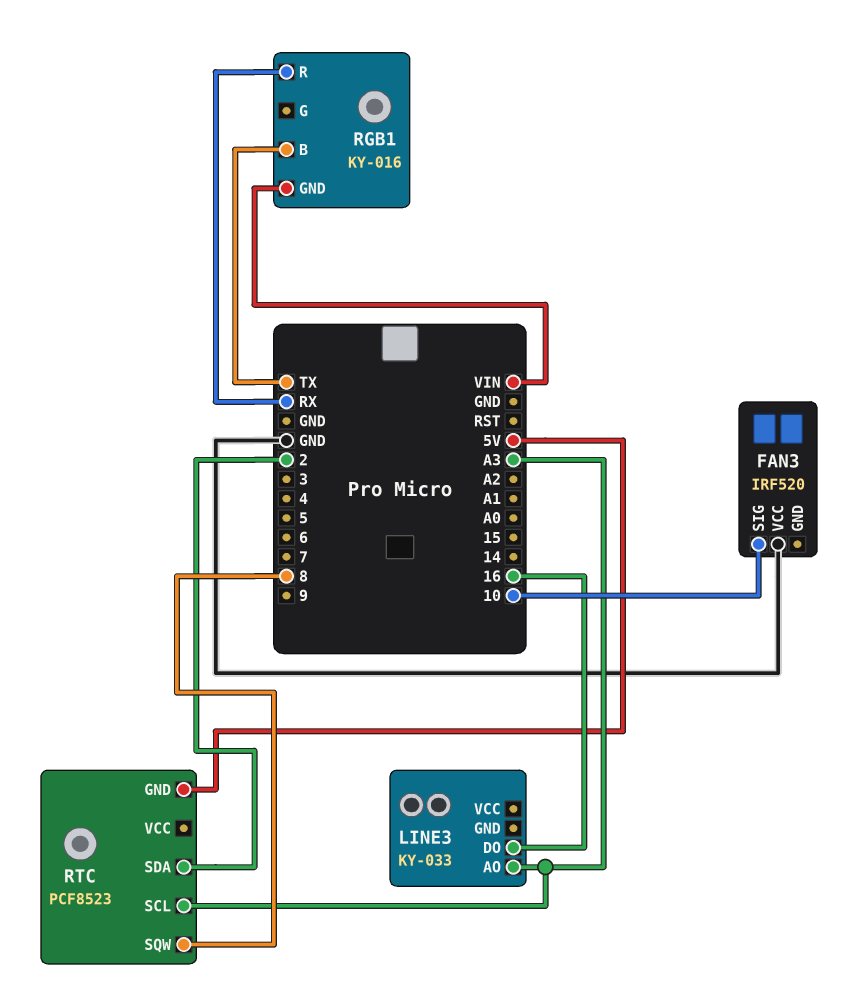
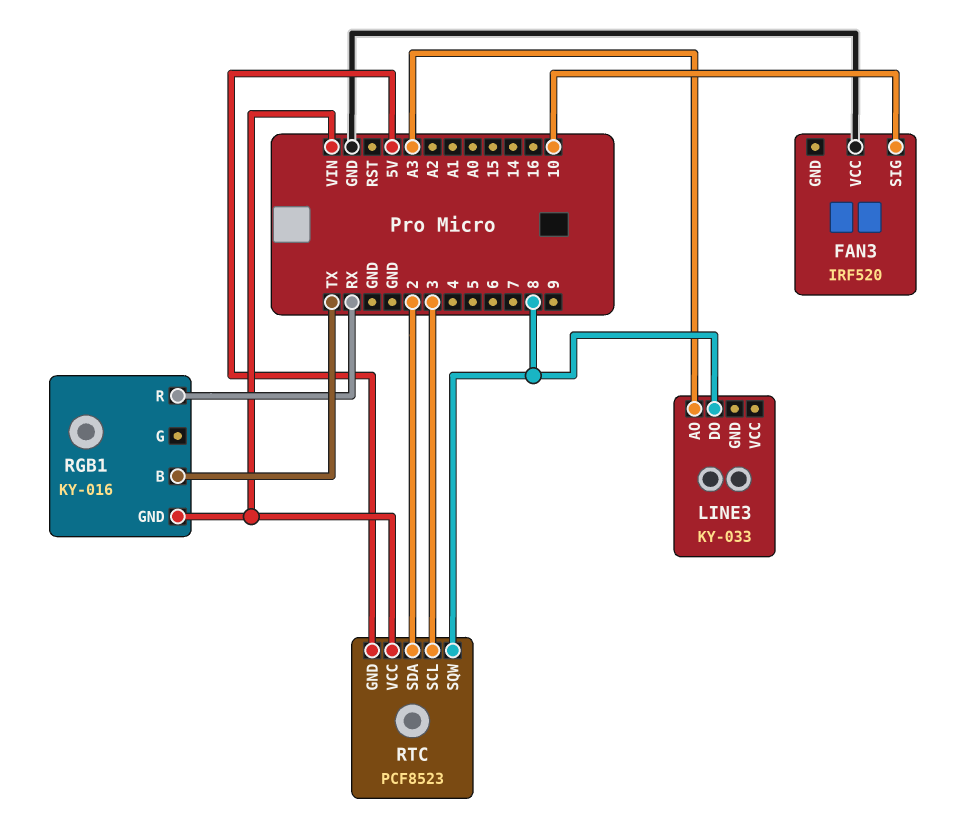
LINE3 pin DO: 16 -> 8
RTC pin SCL: A3 -> 3
RTC pin VCC: none -> VIN

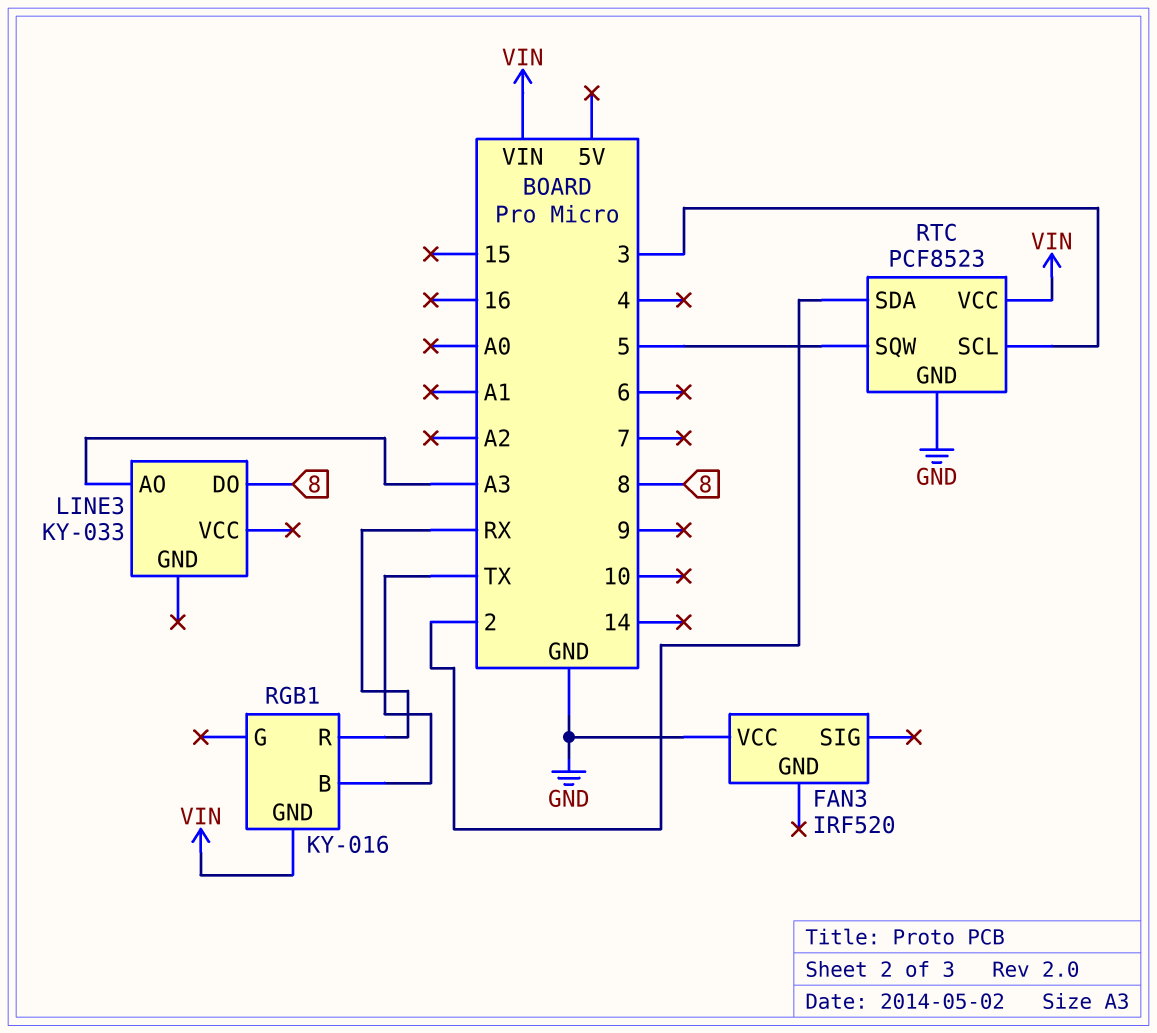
FAN3 pin SIG: 10 -> none
RTC pin GND: 5V -> GND
RTC pin SQW: 8 -> 5

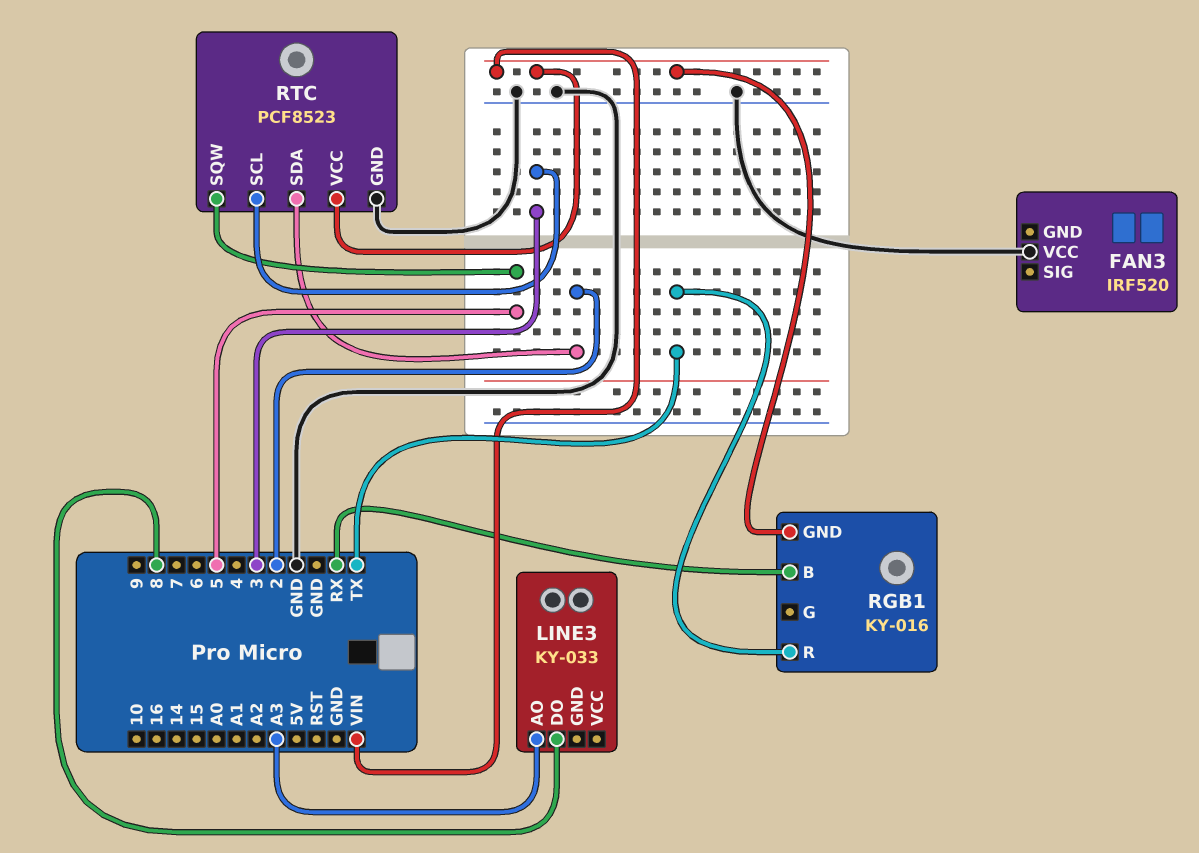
RGB1 pin B: TX -> RX
RGB1 pin R: RX -> TX

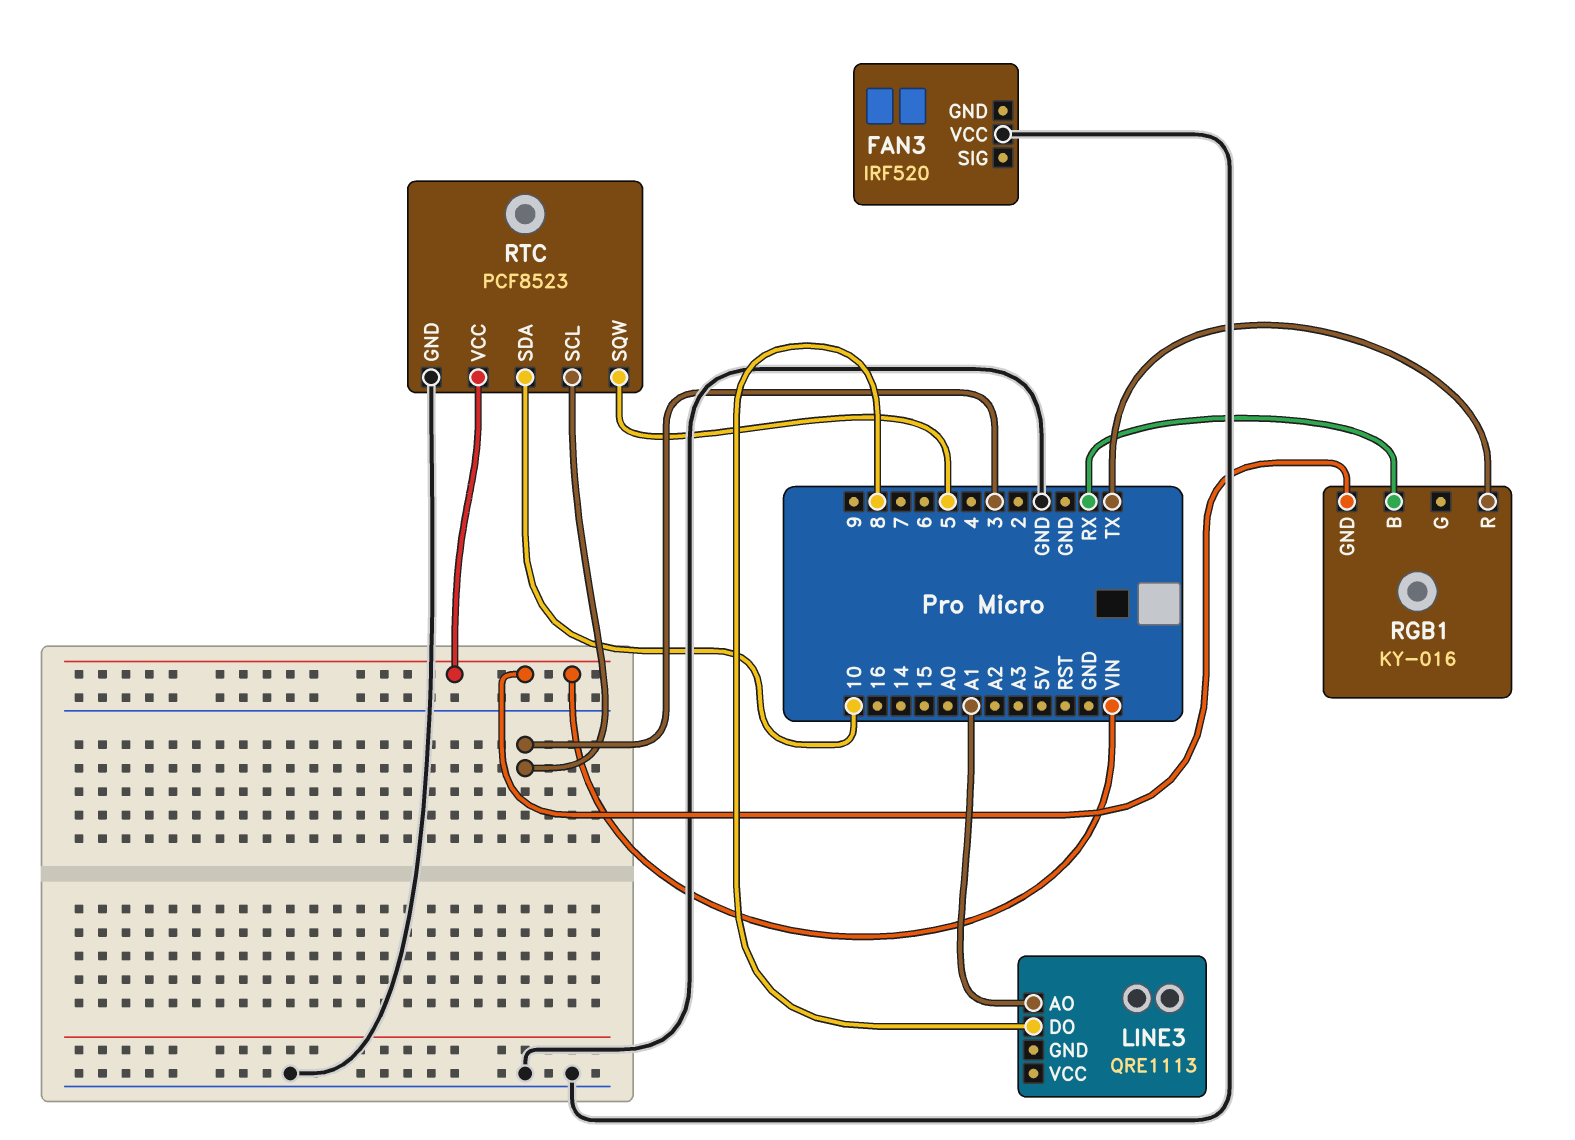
LINE3: KY-033 -> QRE1113
LINE3 pin AO: A3 -> A1
RTC pin SDA: 2 -> 10

